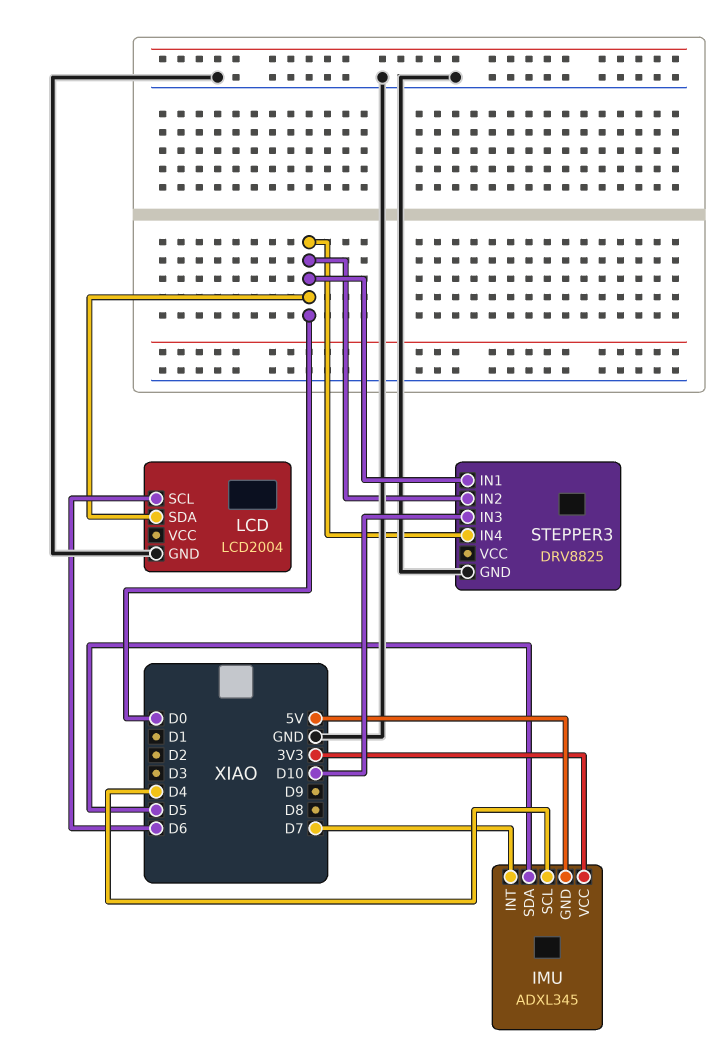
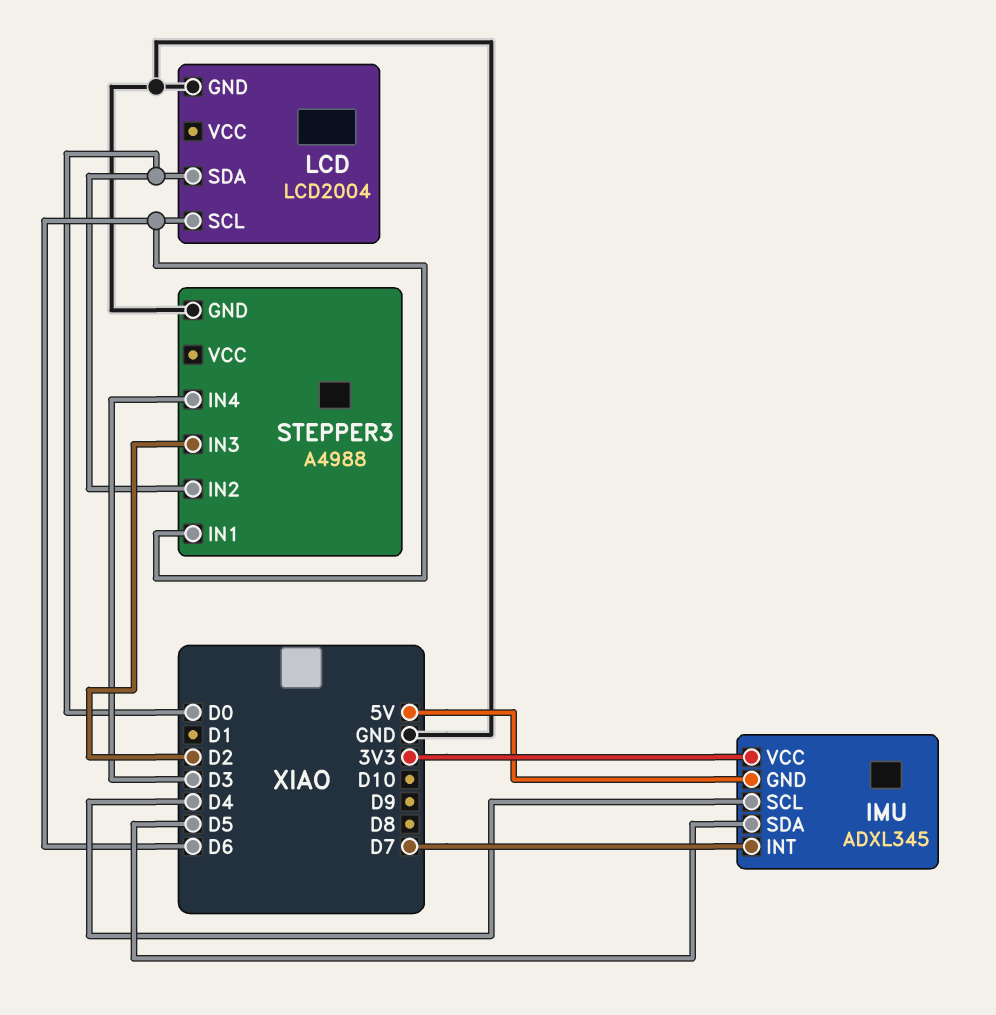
STEPPER3: DRV8825 -> A4988
STEPPER3 pin IN1: D0 -> D6
STEPPER3 pin IN3: D10 -> D2
STEPPER3 pin IN4: D0 -> D3

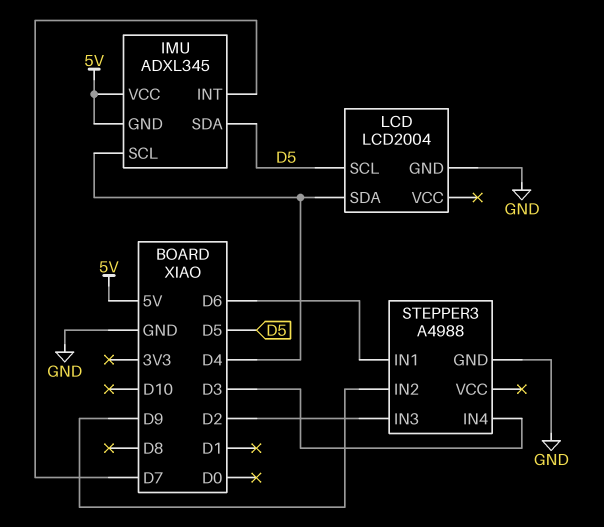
IMU pin VCC: 3V3 -> 5V
LCD pin SCL: D6 -> D5
LCD pin SDA: D0 -> D4
STEPPER3 pin IN2: D0 -> D9

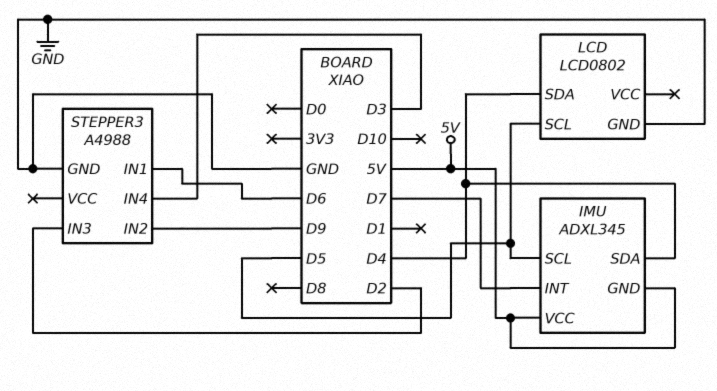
IMU pin SCL: D4 -> D5
IMU pin SDA: D5 -> D4
LCD: LCD2004 -> LCD0802

